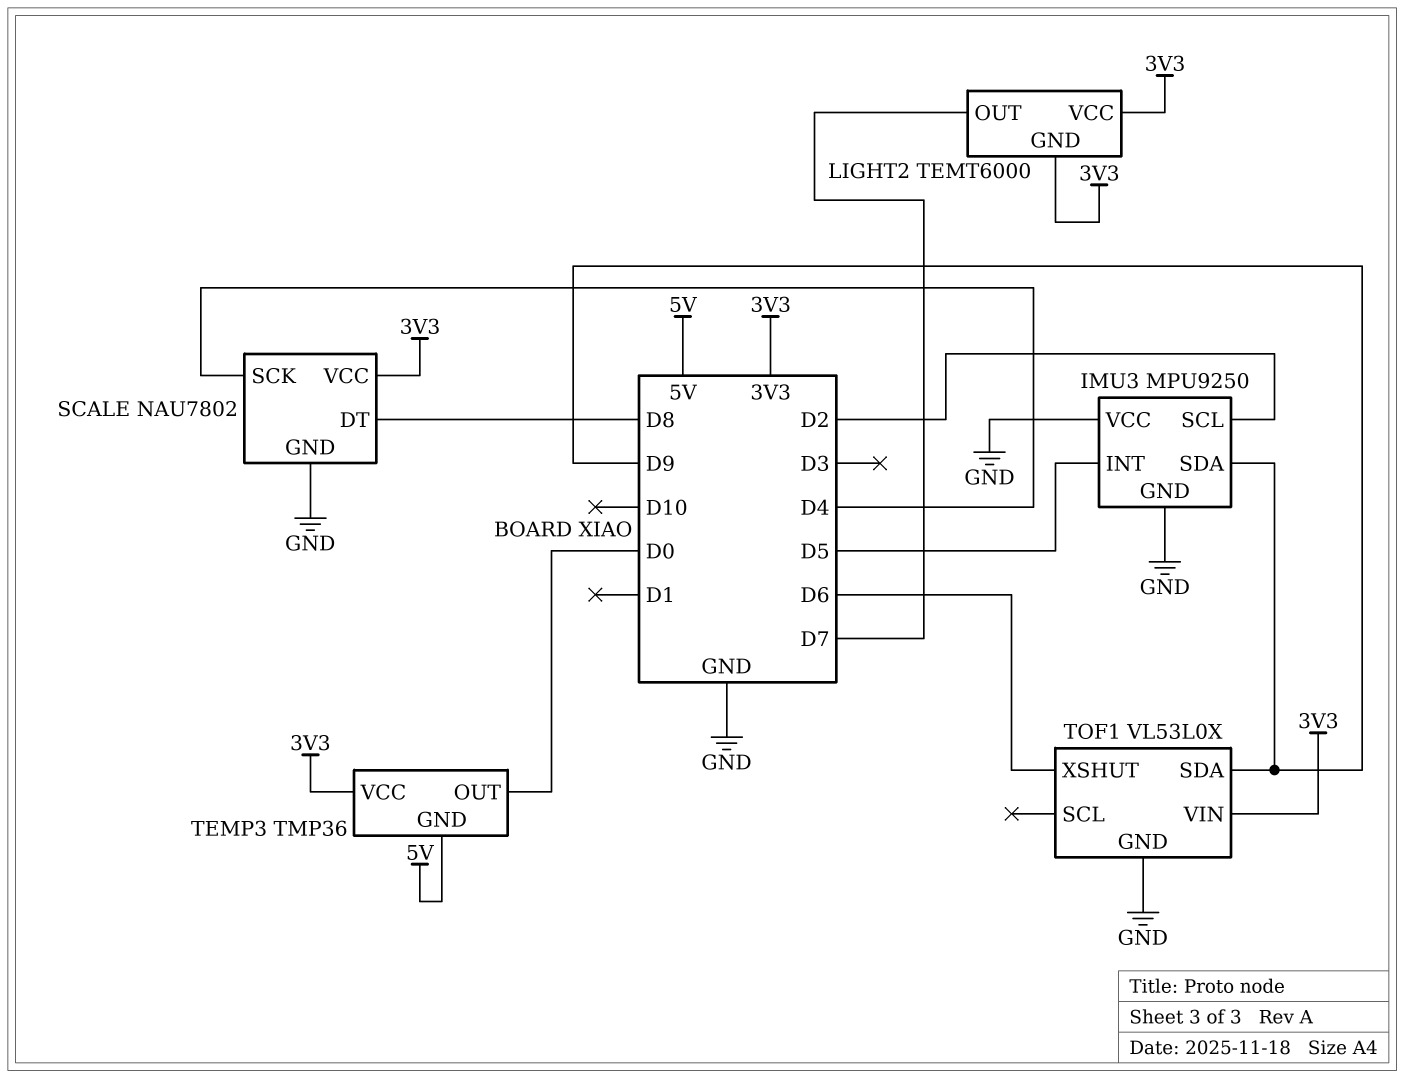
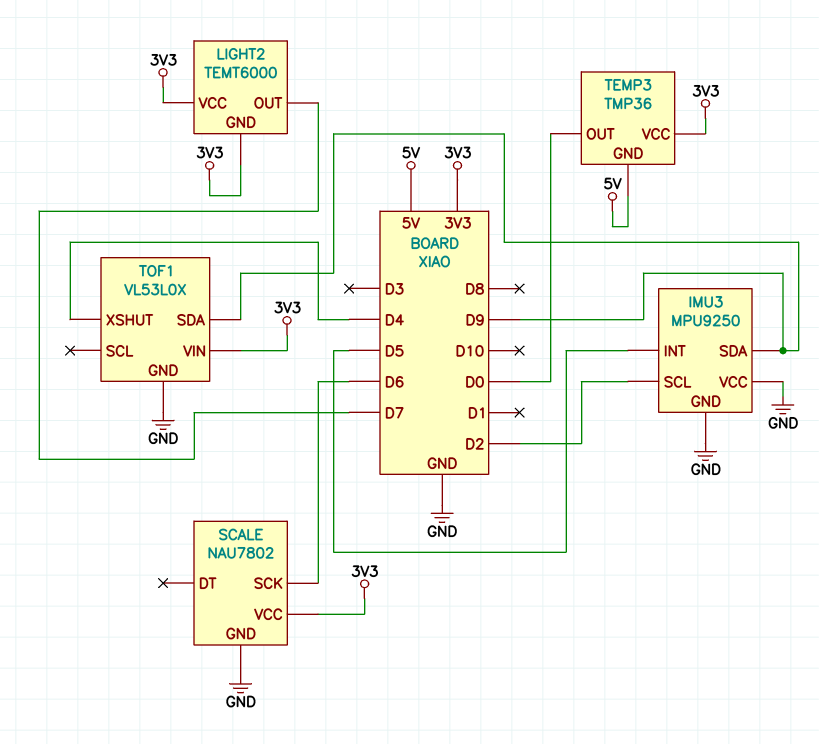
SCALE pin DT: D8 -> none
SCALE pin SCK: D4 -> D6
TOF1 pin XSHUT: D6 -> D4

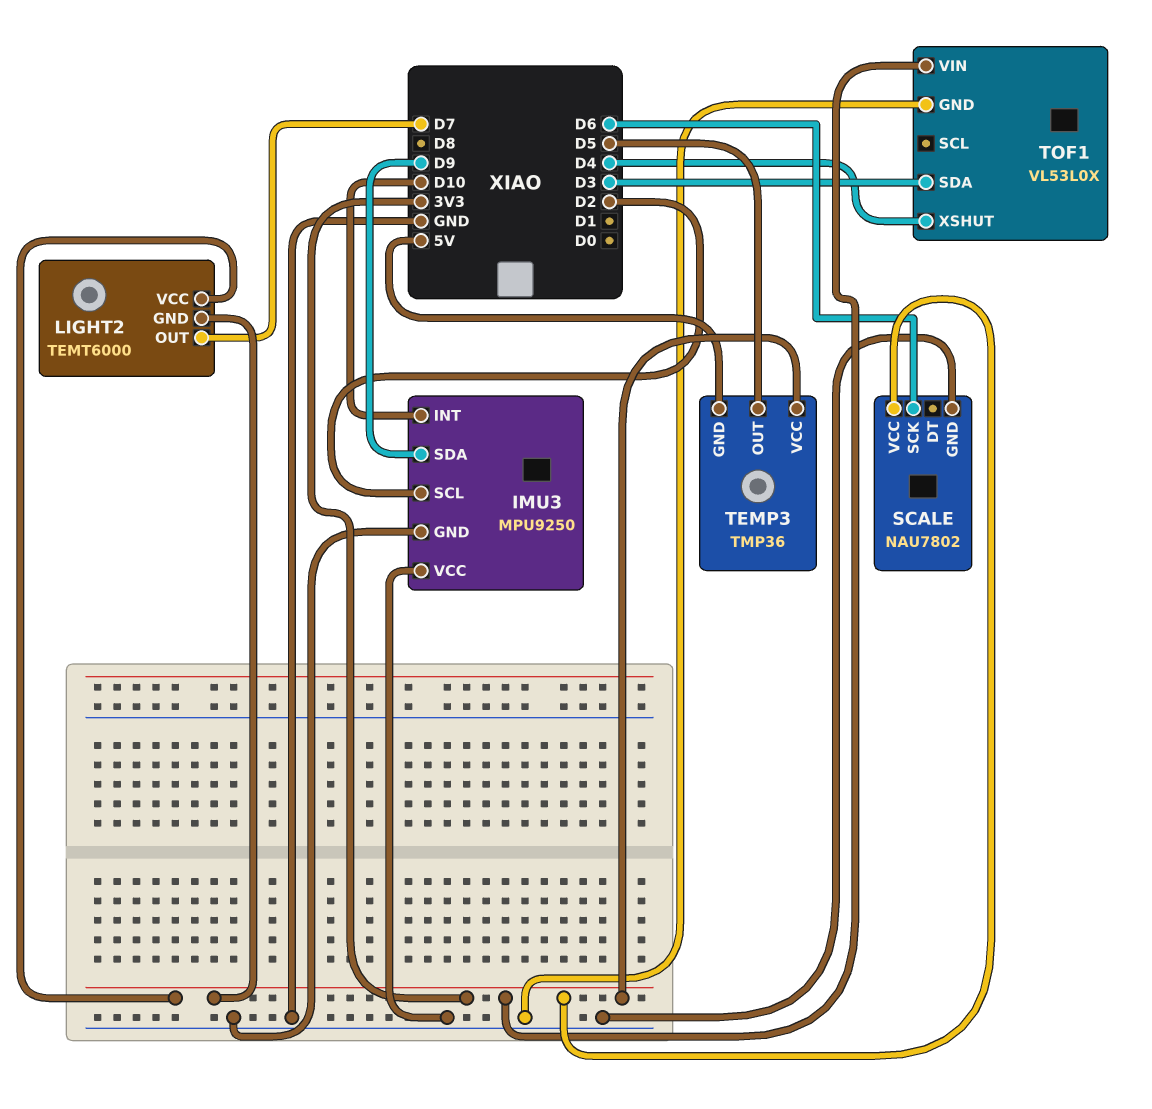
IMU3 pin INT: D5 -> D10
TEMP3 pin OUT: D0 -> D5
TOF1 pin SDA: D9 -> D3

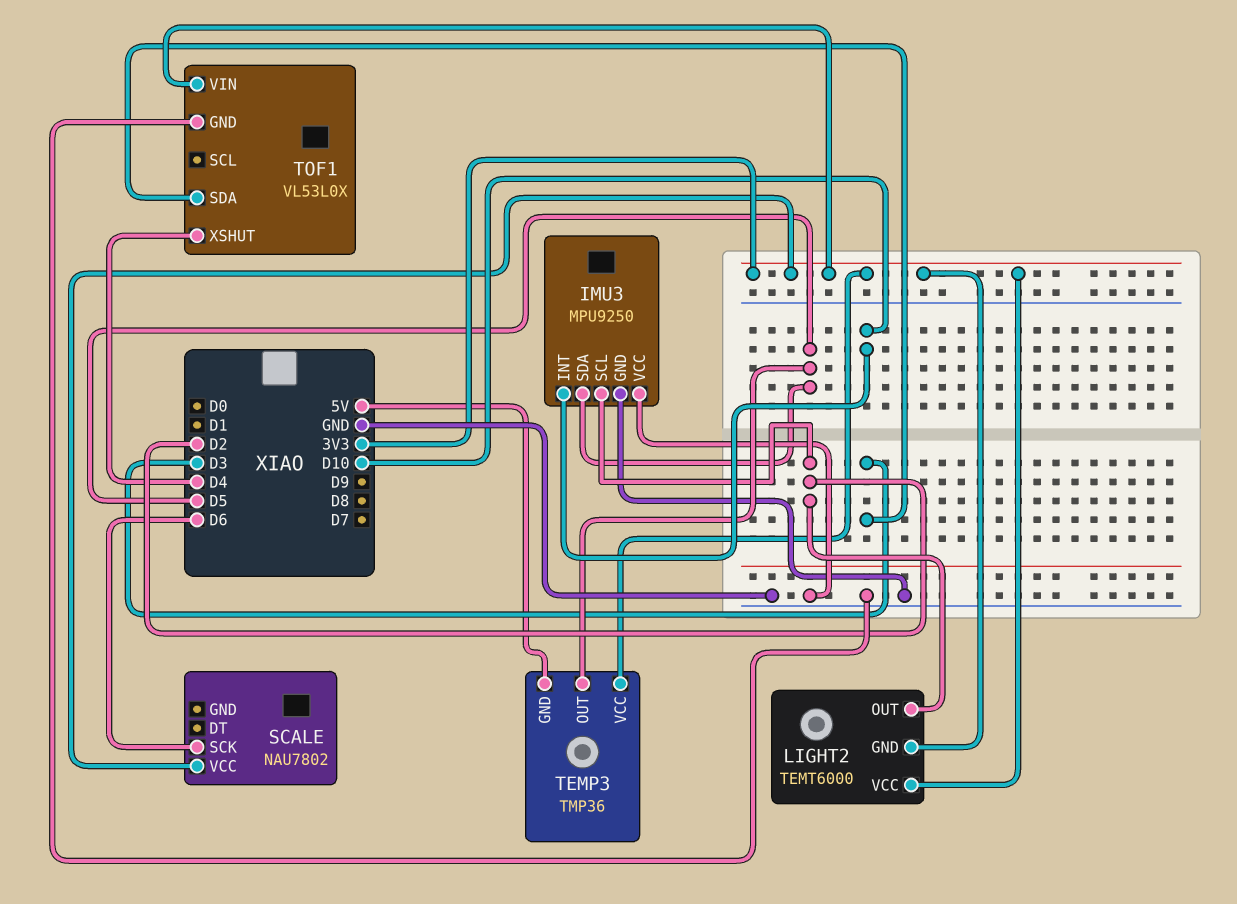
IMU3 pin SDA: D9 -> D5
LIGHT2 pin OUT: D7 -> D2
SCALE pin GND: GND -> none

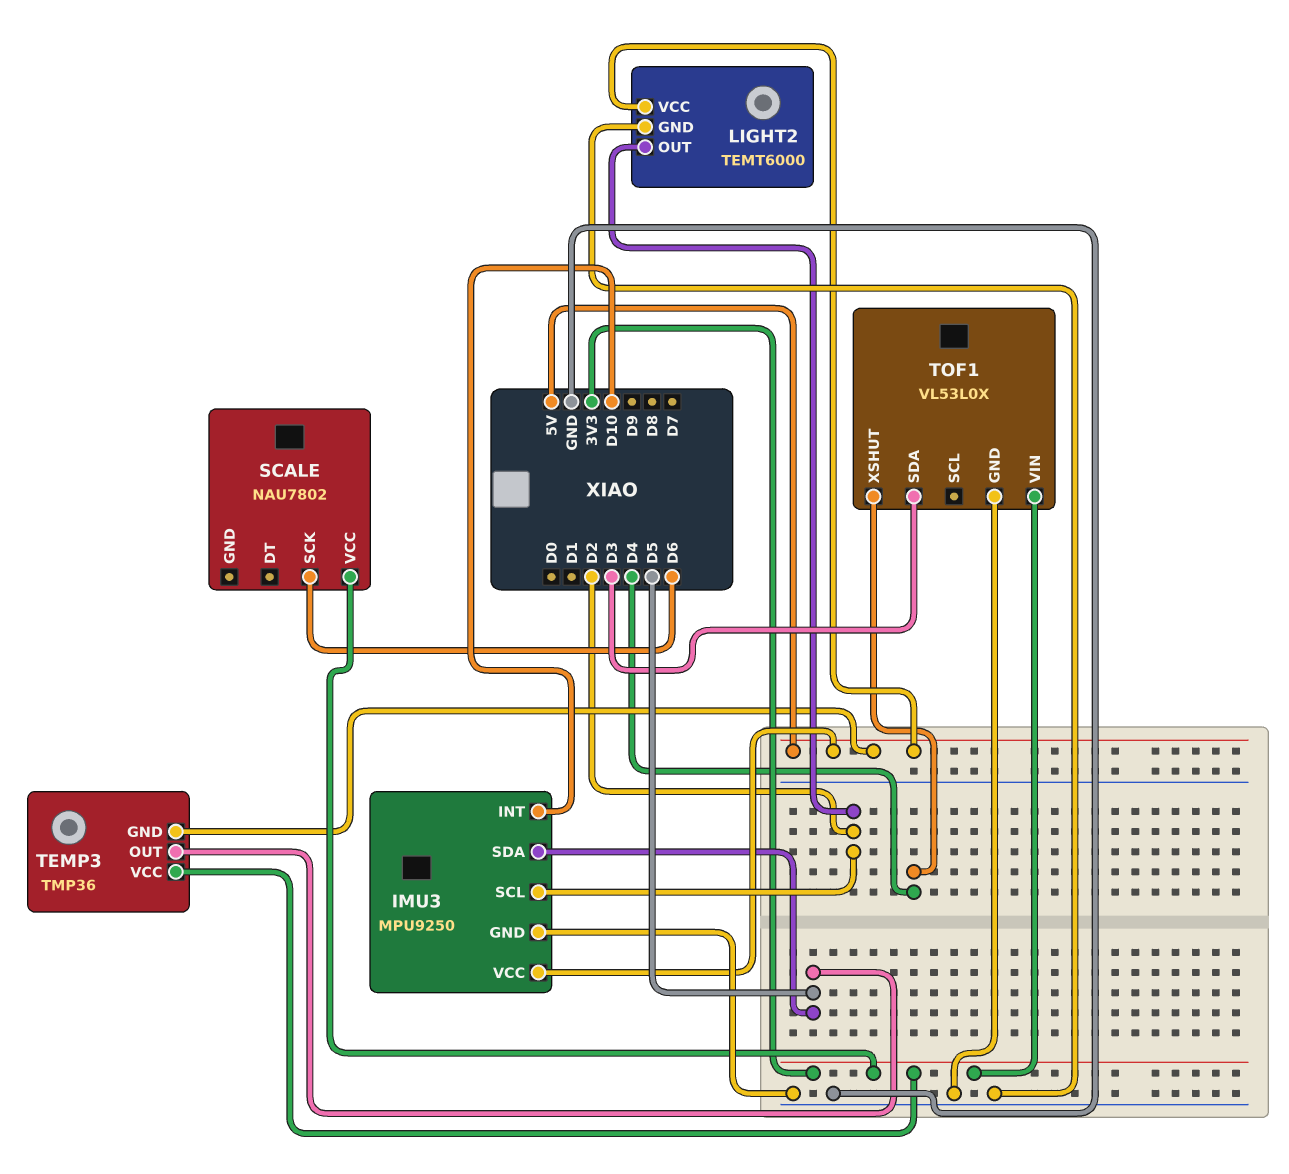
IMU3 pin VCC: GND -> 5V
LIGHT2 pin GND: 3V3 -> GND
LIGHT2 pin VCC: 3V3 -> 5V

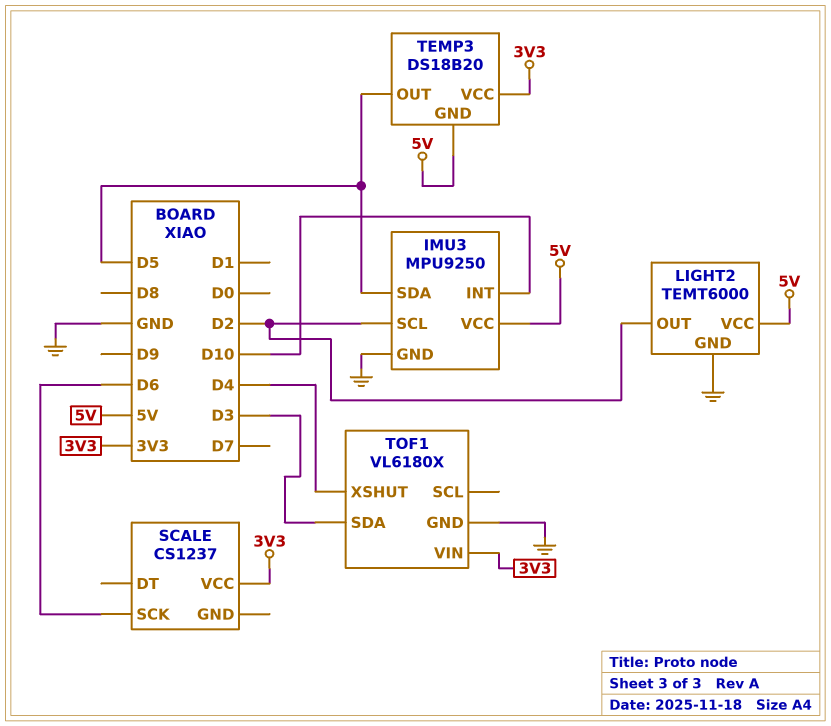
SCALE: NAU7802 -> CS1237
TEMP3: TMP36 -> DS18B20
TOF1: VL53L0X -> VL6180X

